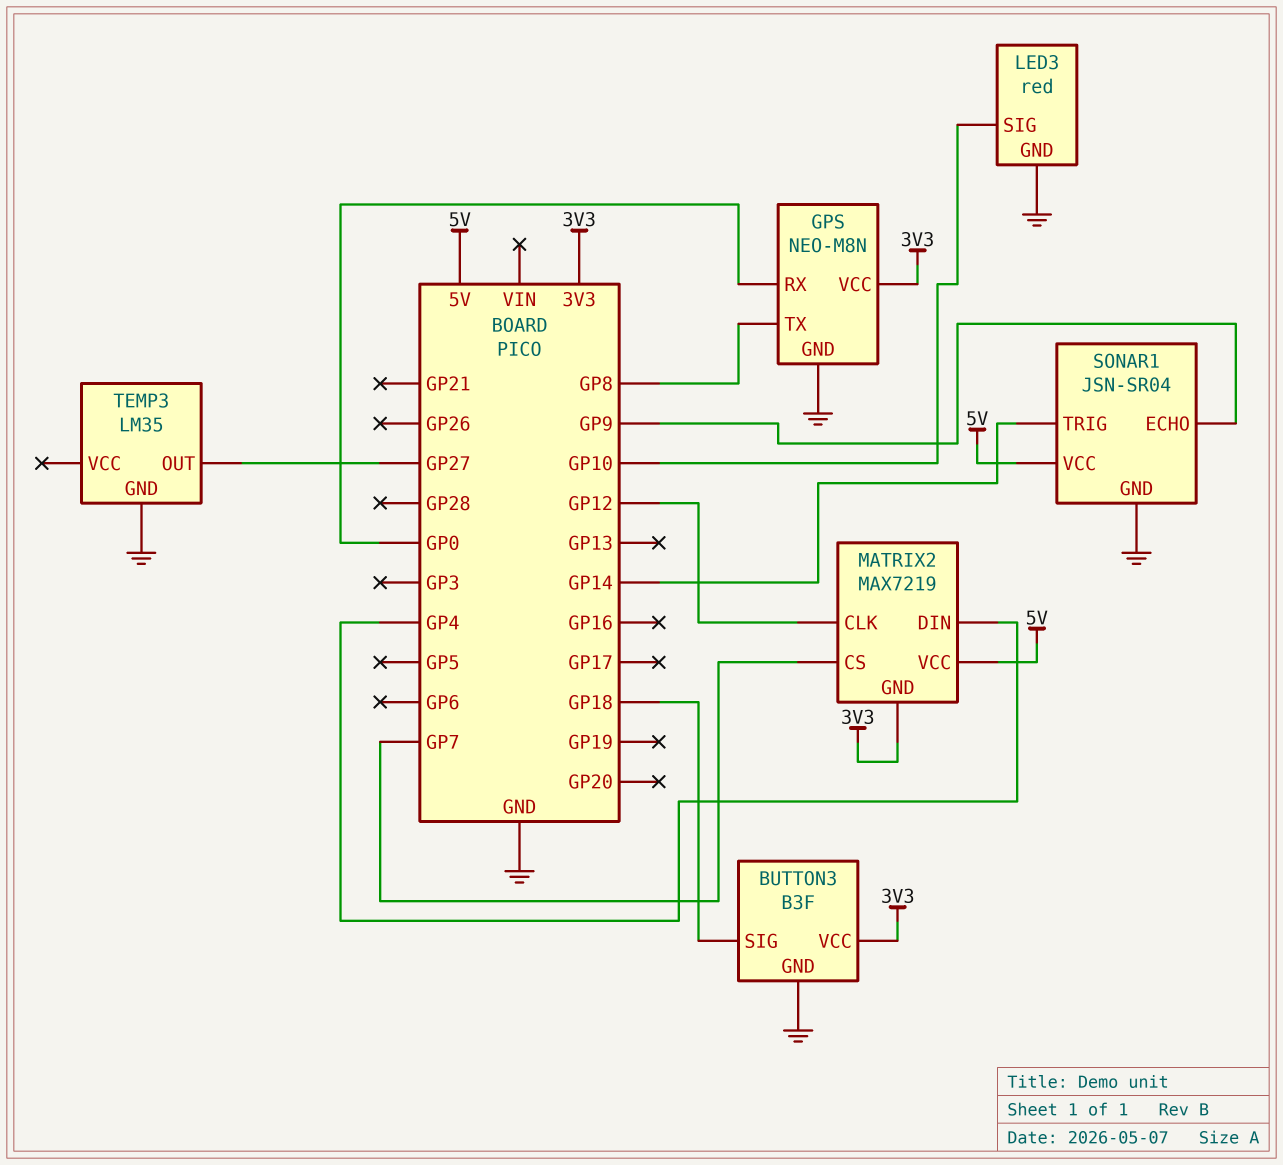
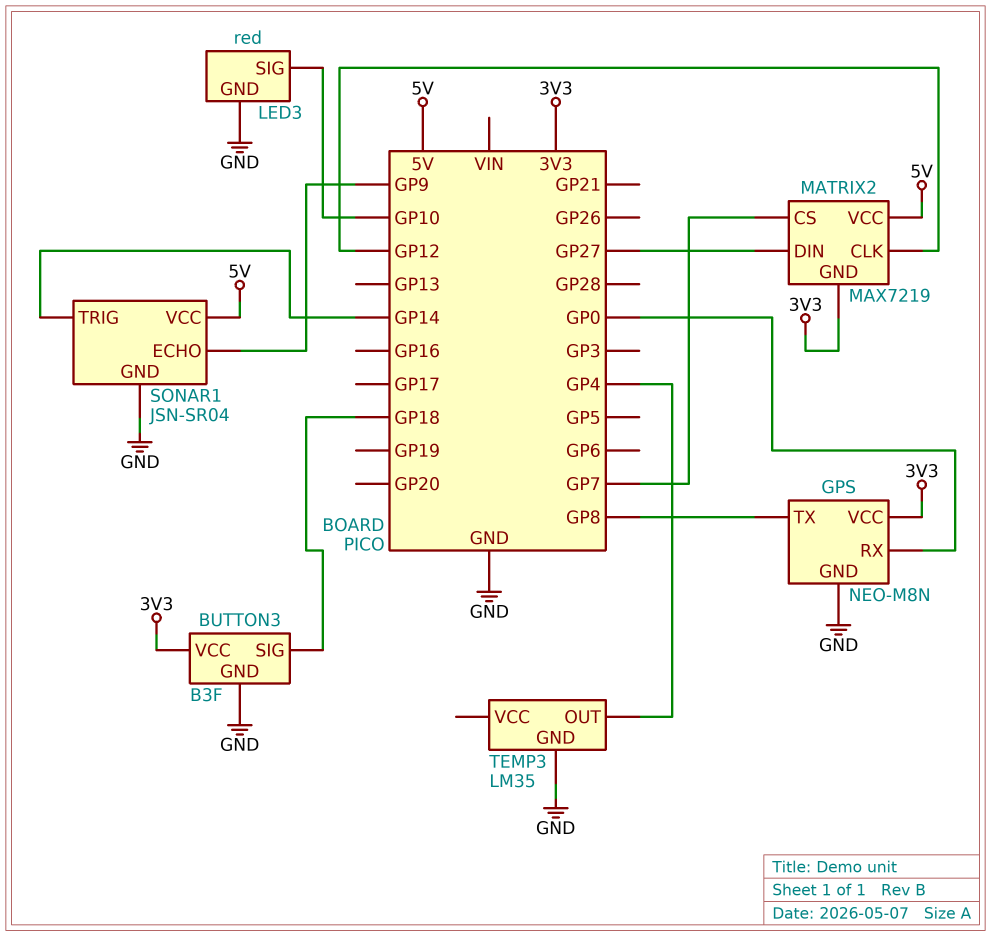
MATRIX2 pin DIN: GP4 -> GP27
TEMP3 pin OUT: GP27 -> GP4

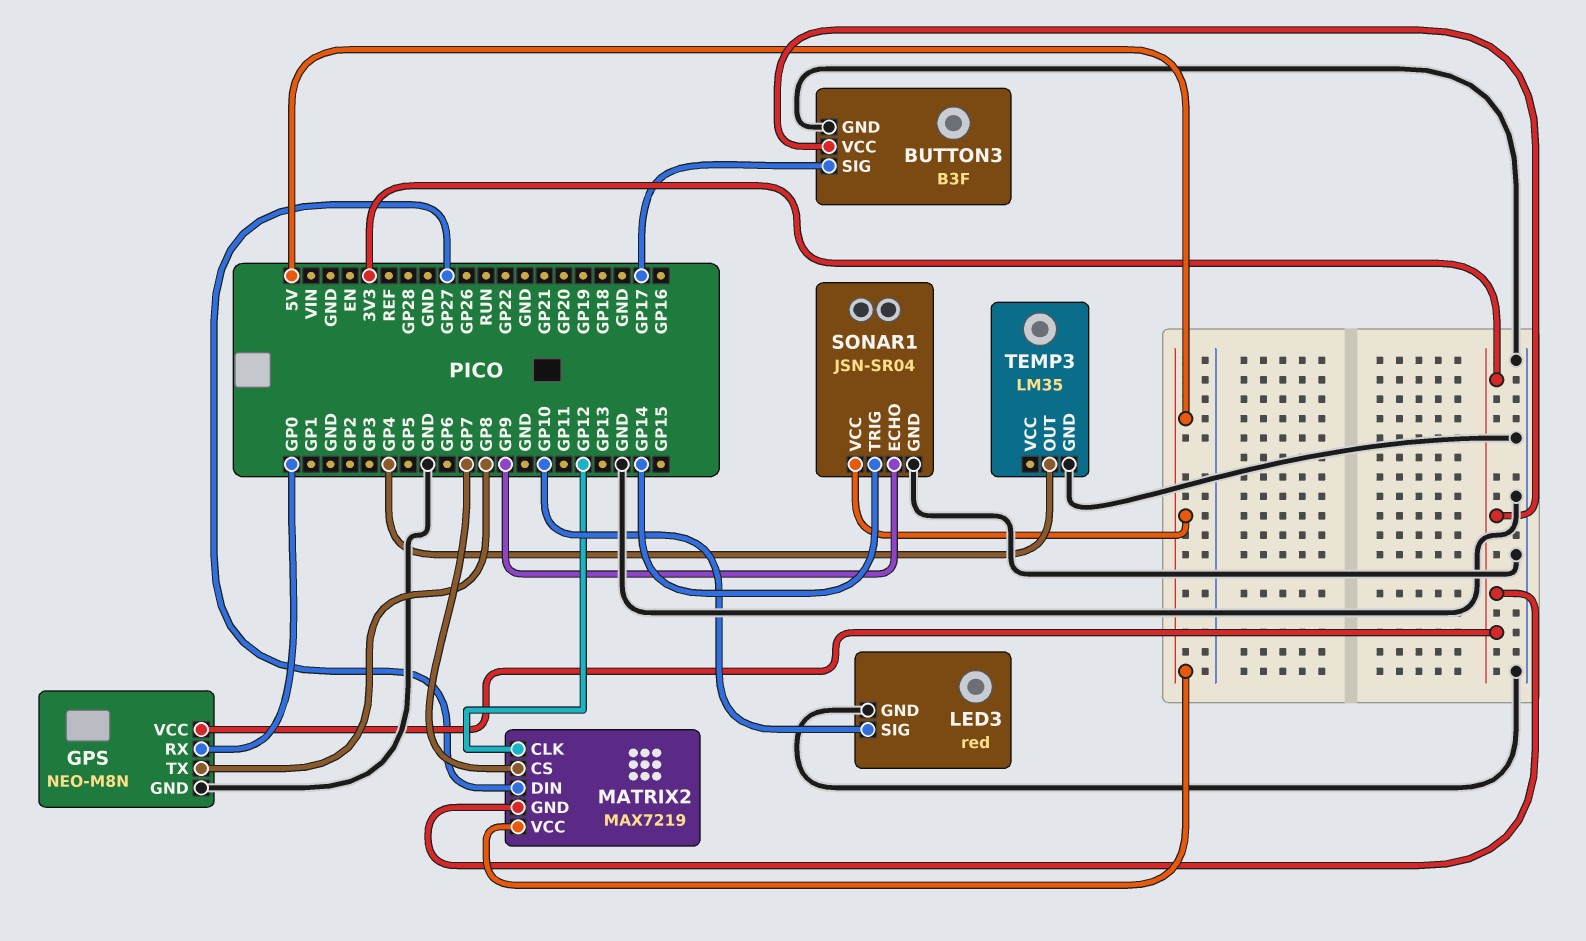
BUTTON3 pin SIG: GP18 -> GP17

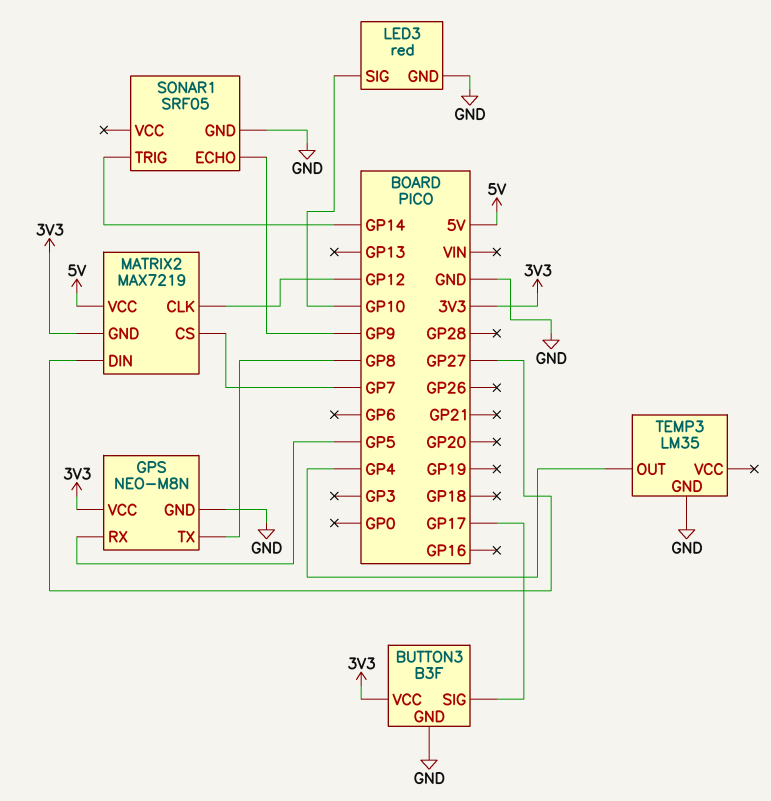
GPS pin RX: GP0 -> GP5
SONAR1: JSN-SR04 -> SRF05
SONAR1 pin VCC: 5V -> none

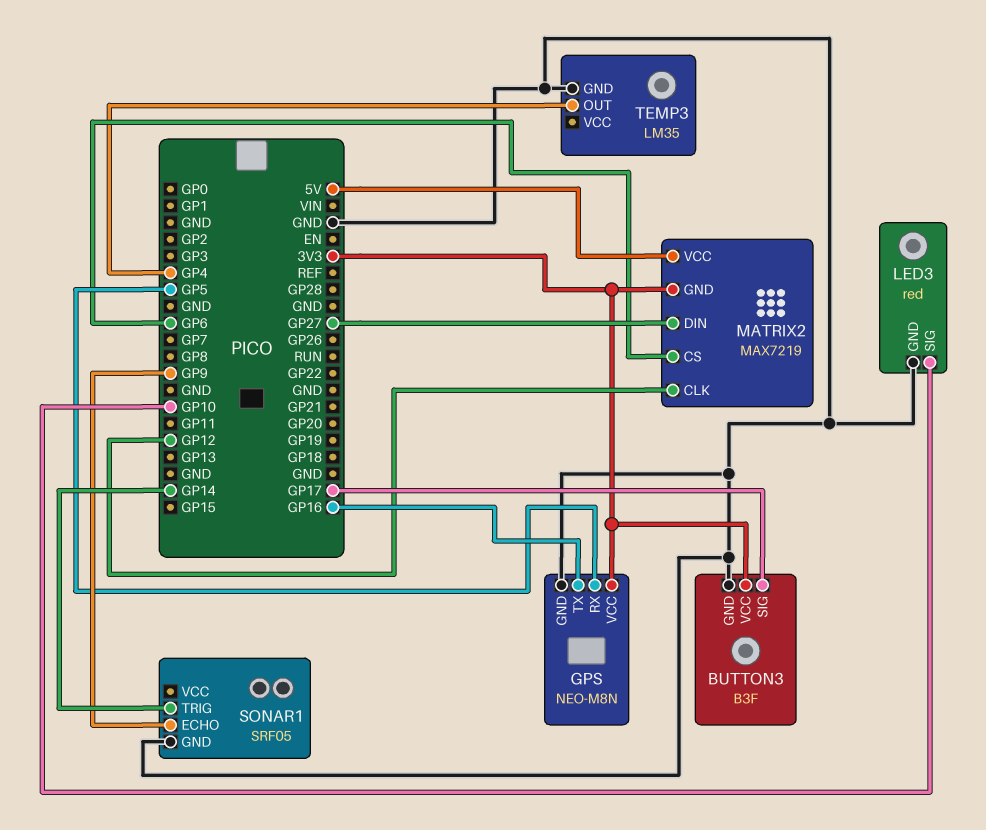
GPS pin TX: GP8 -> GP16
MATRIX2 pin CS: GP7 -> GP6

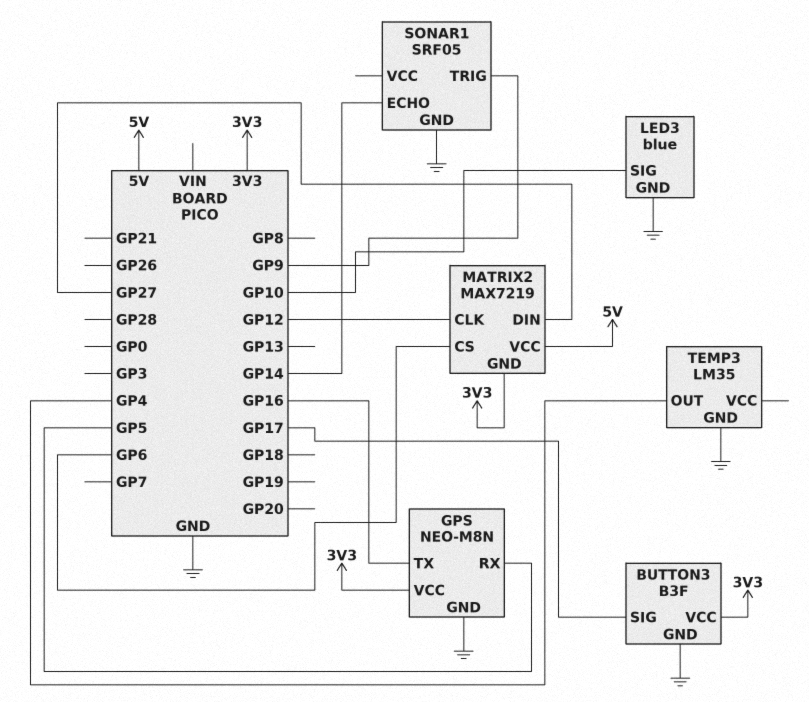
LED3: red -> blue
SONAR1 pin ECHO: GP9 -> GP14
SONAR1 pin TRIG: GP14 -> GP9

